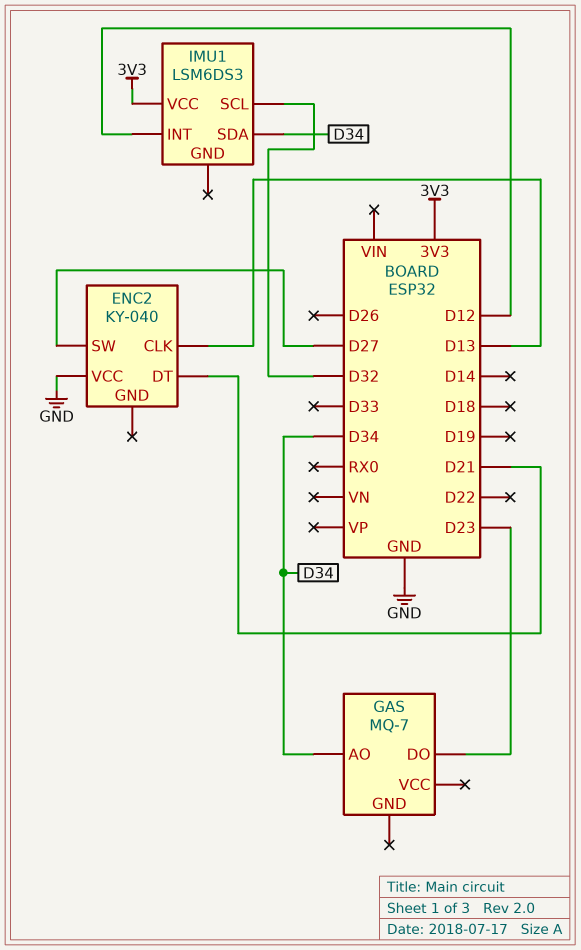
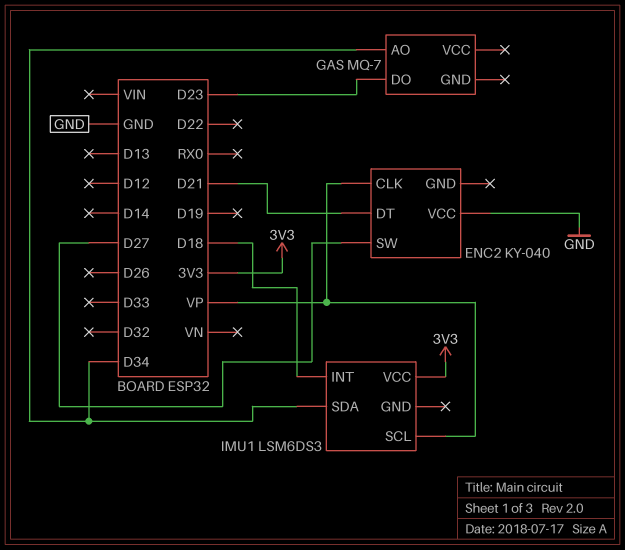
ENC2 pin CLK: D13 -> VP
IMU1 pin INT: D12 -> D18
IMU1 pin SCL: D32 -> VP

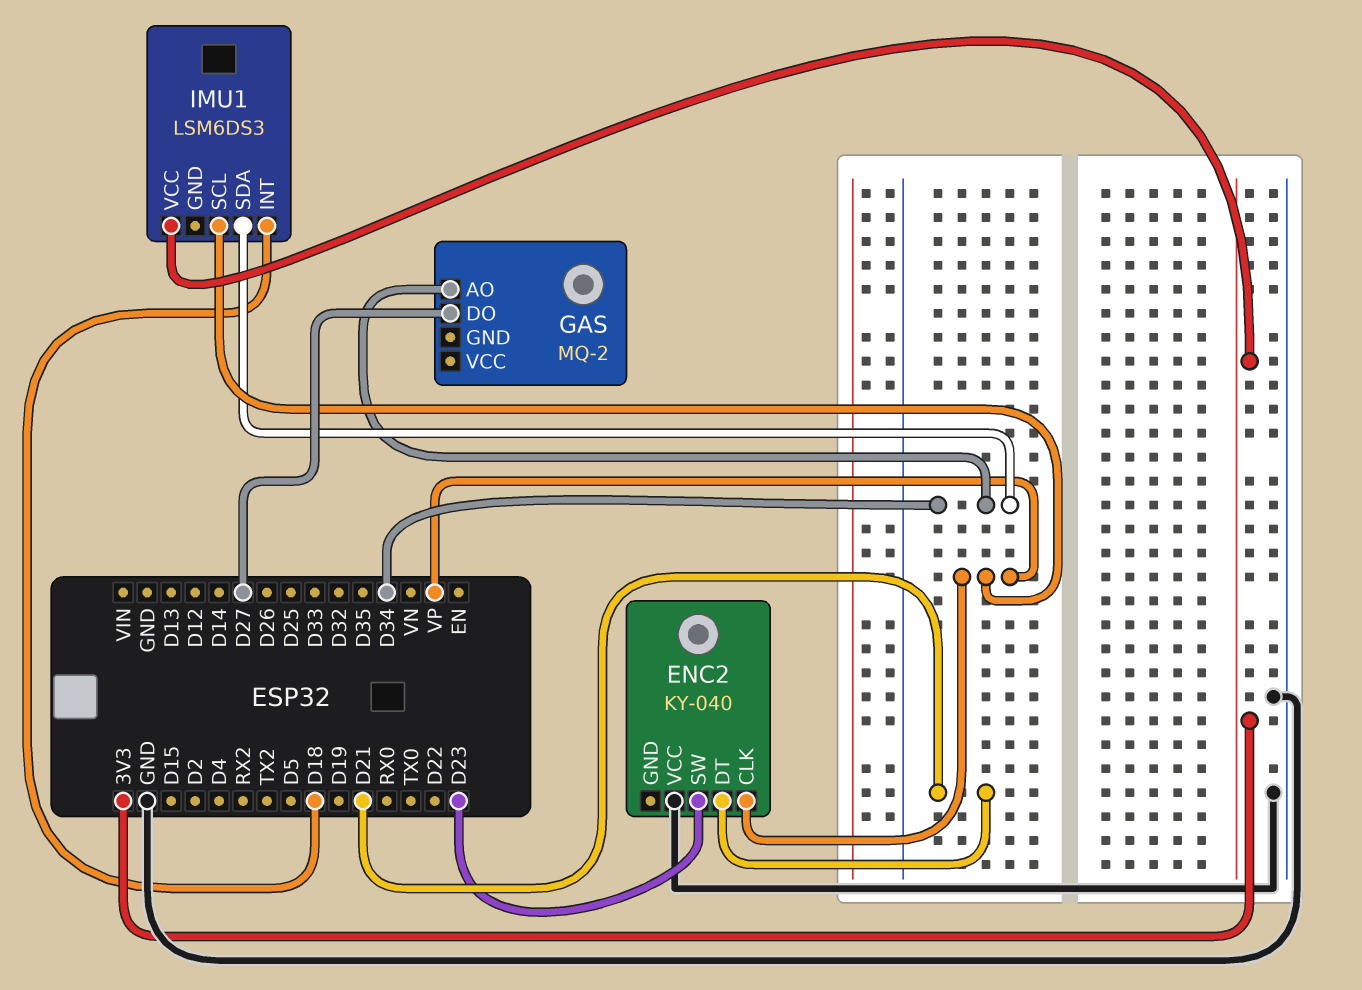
ENC2 pin SW: D27 -> D23
GAS: MQ-7 -> MQ-2
GAS pin DO: D23 -> D27

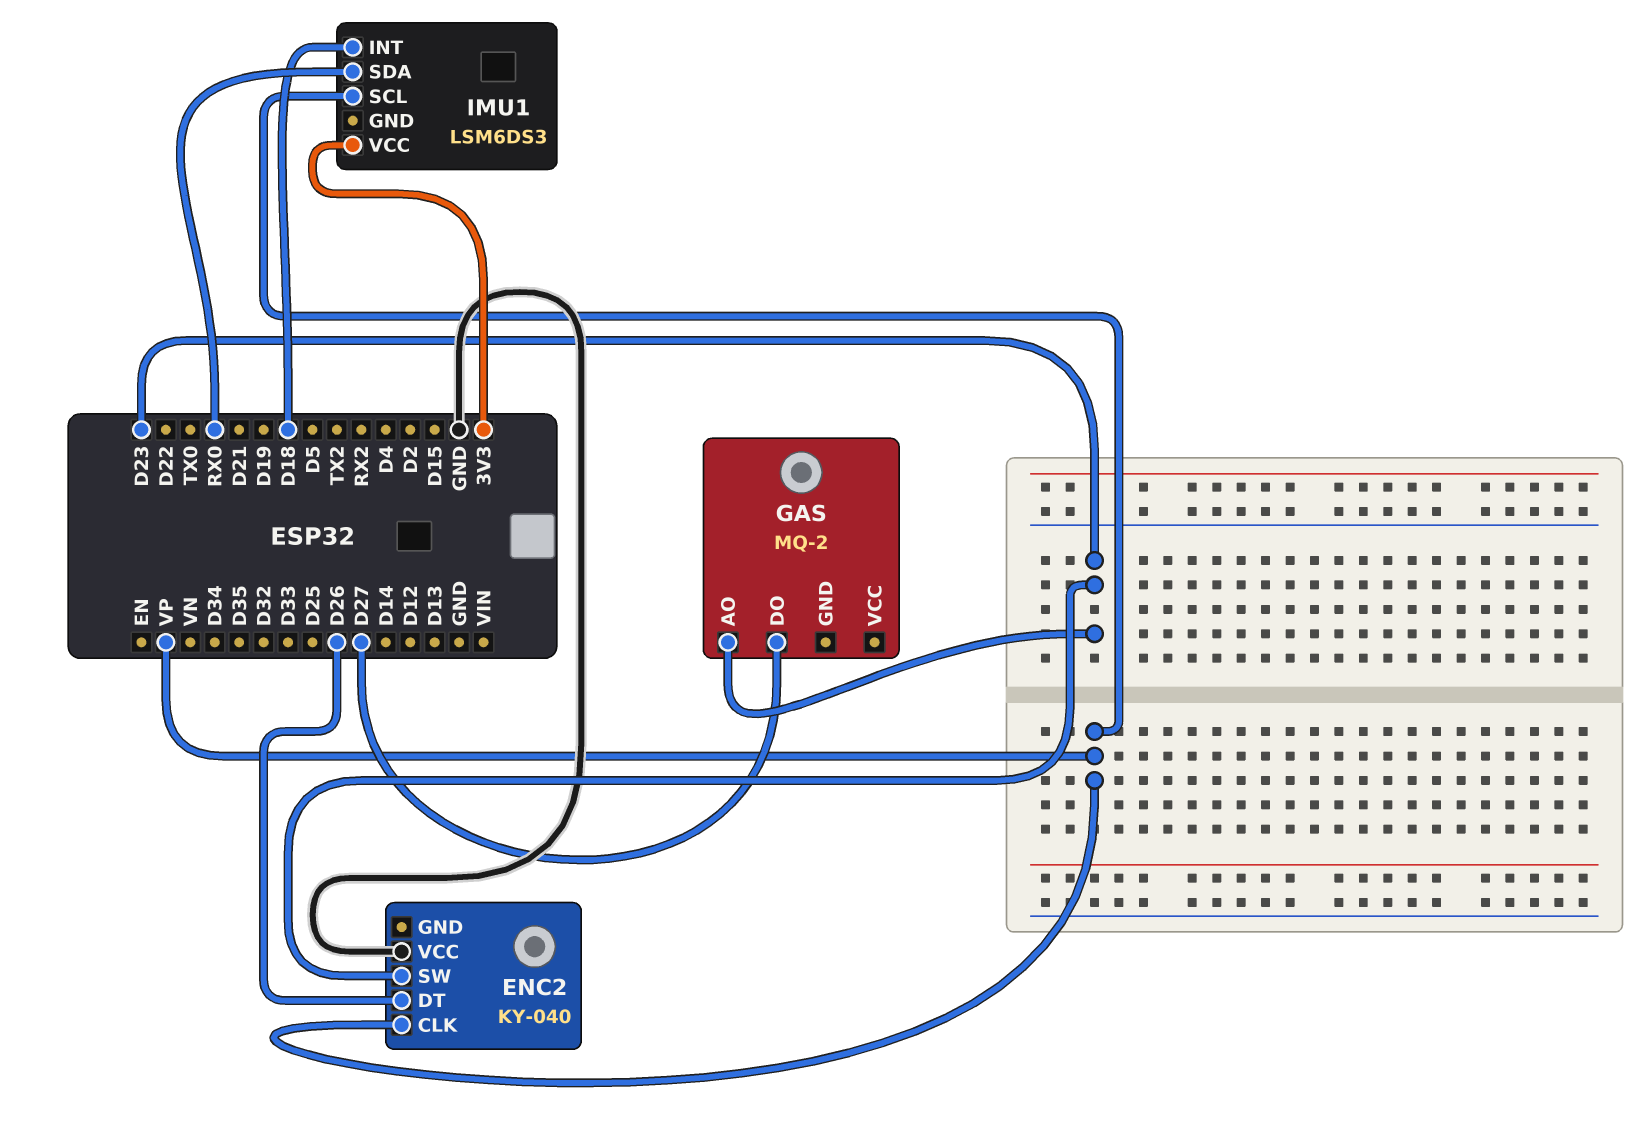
ENC2 pin DT: D21 -> D26
GAS pin AO: D34 -> D23
IMU1 pin SDA: D34 -> RX0

